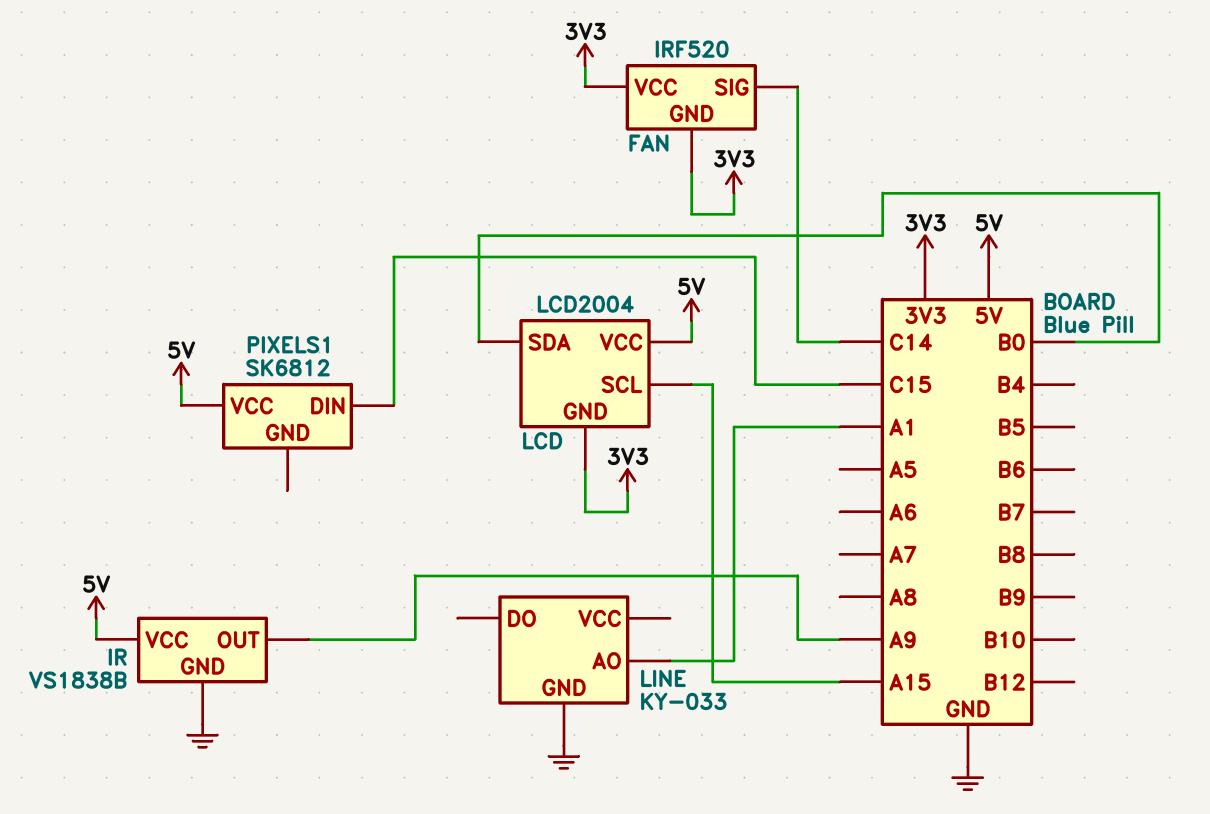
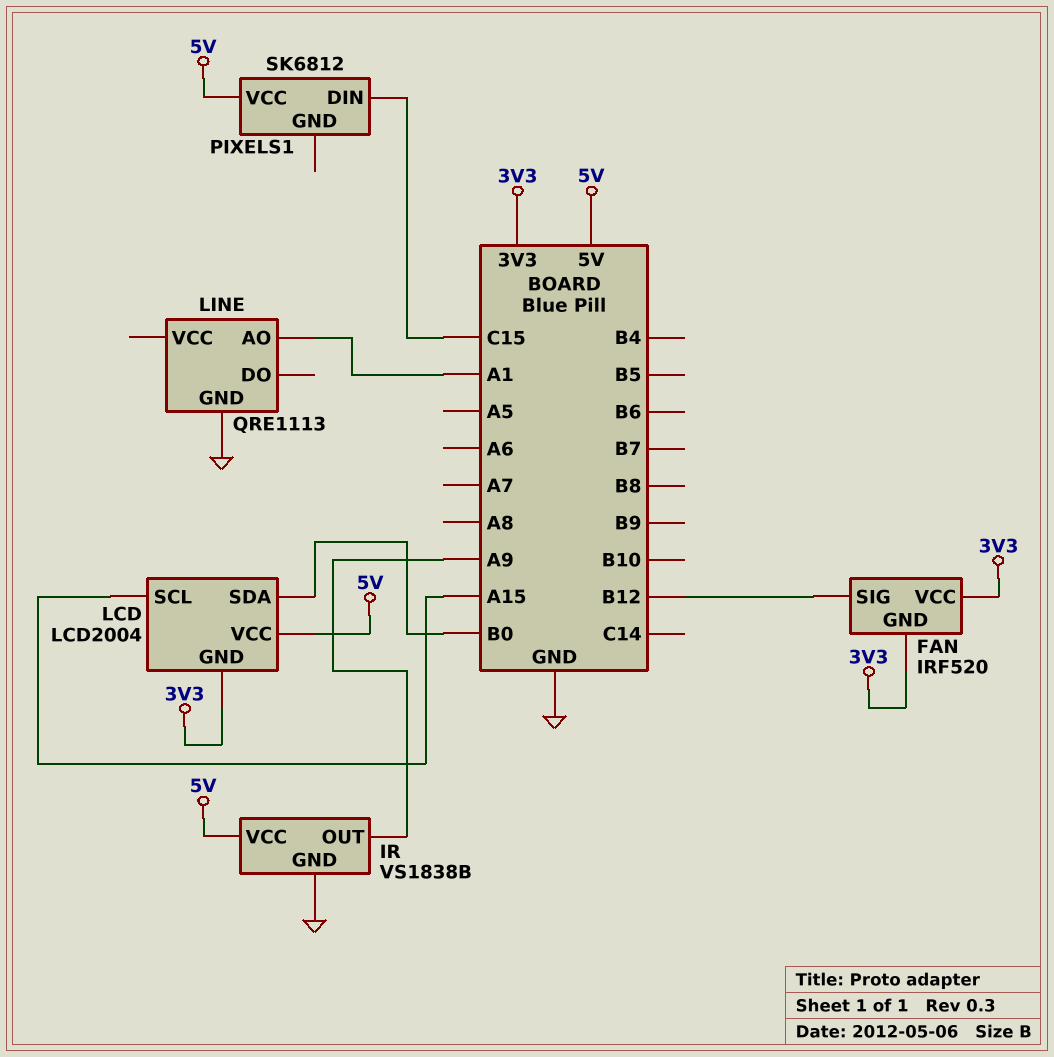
FAN pin SIG: C14 -> B12
LINE: KY-033 -> QRE1113

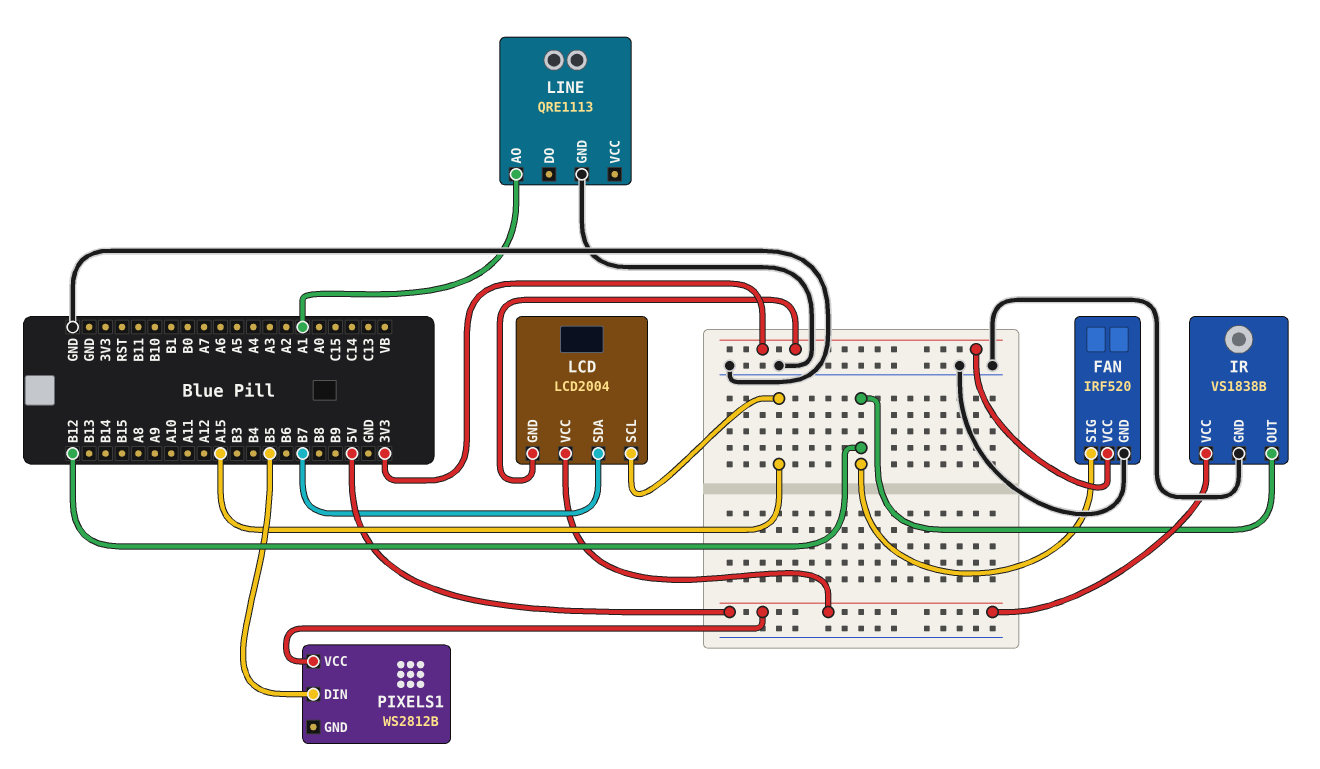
FAN pin GND: 3V3 -> GND
IR pin OUT: A9 -> B12
LCD pin SDA: B0 -> B7
PIXELS1: SK6812 -> WS2812B
PIXELS1 pin DIN: C15 -> B5

